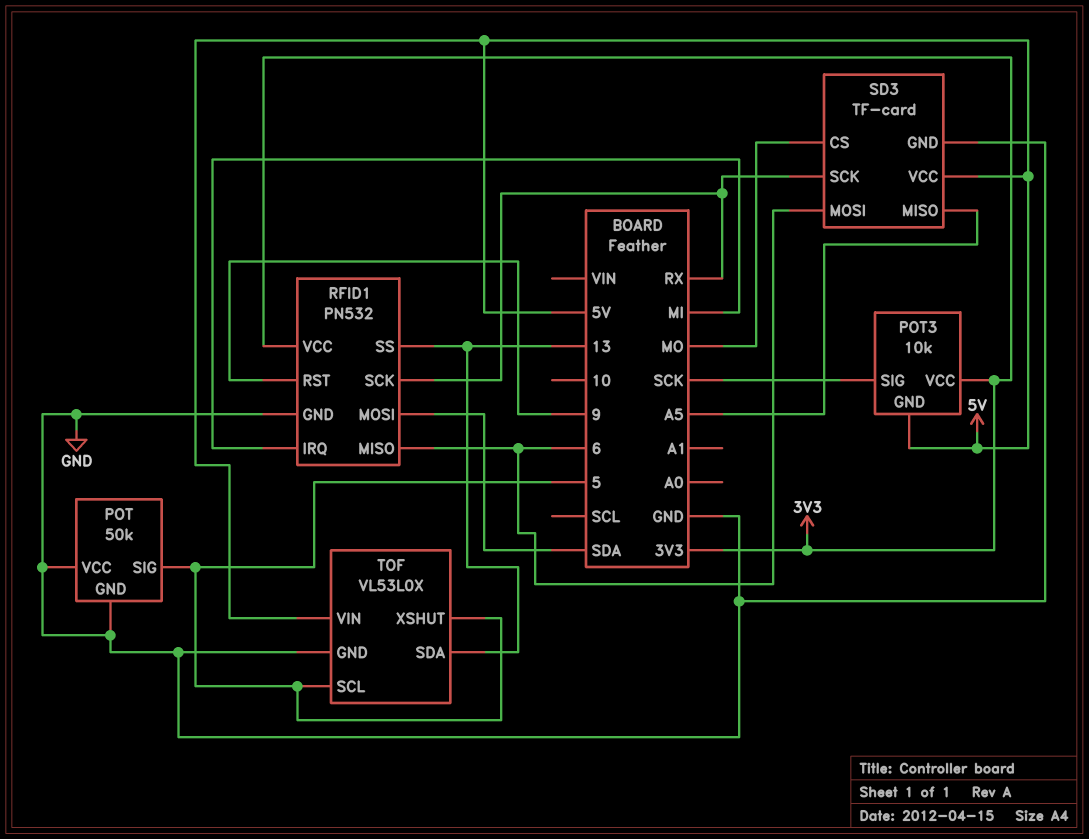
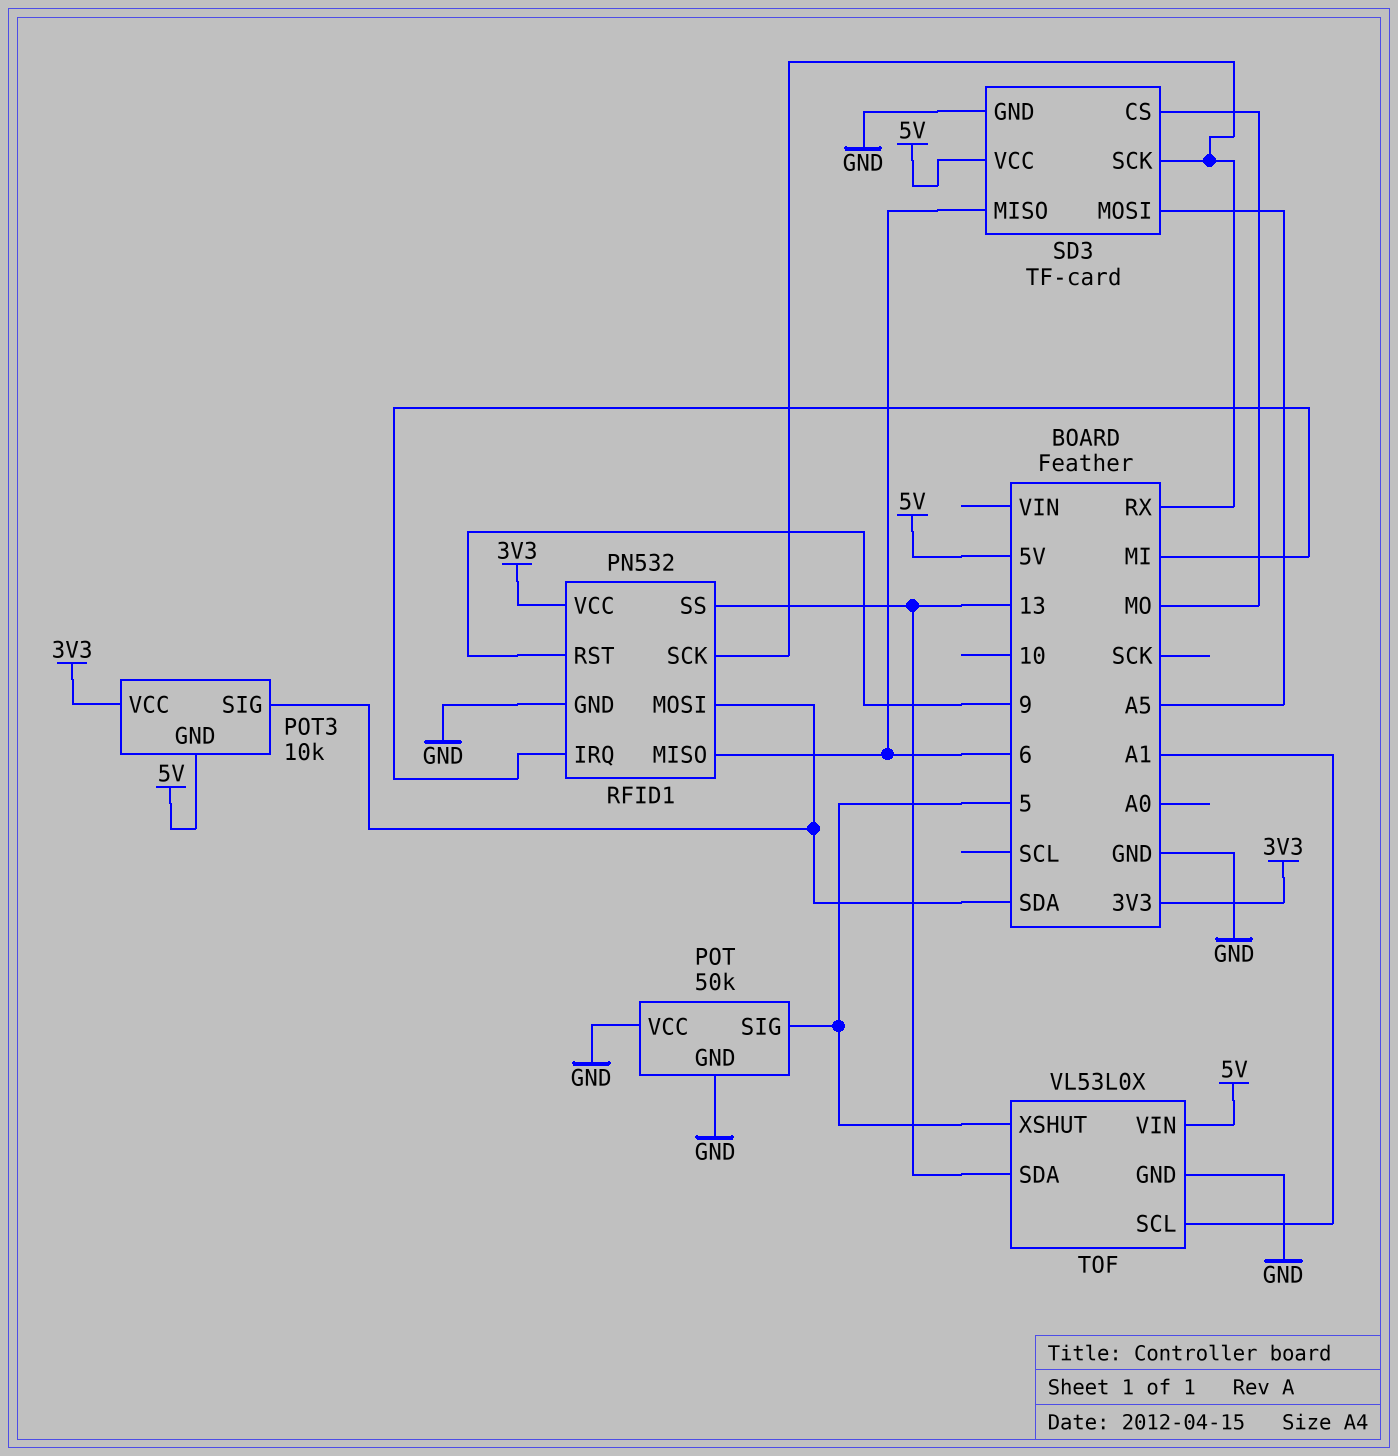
POT3 pin SIG: SCK -> SDA
SD3 pin MISO: A5 -> 6
SD3 pin MOSI: 6 -> A5
TOF pin SCL: 5 -> A1

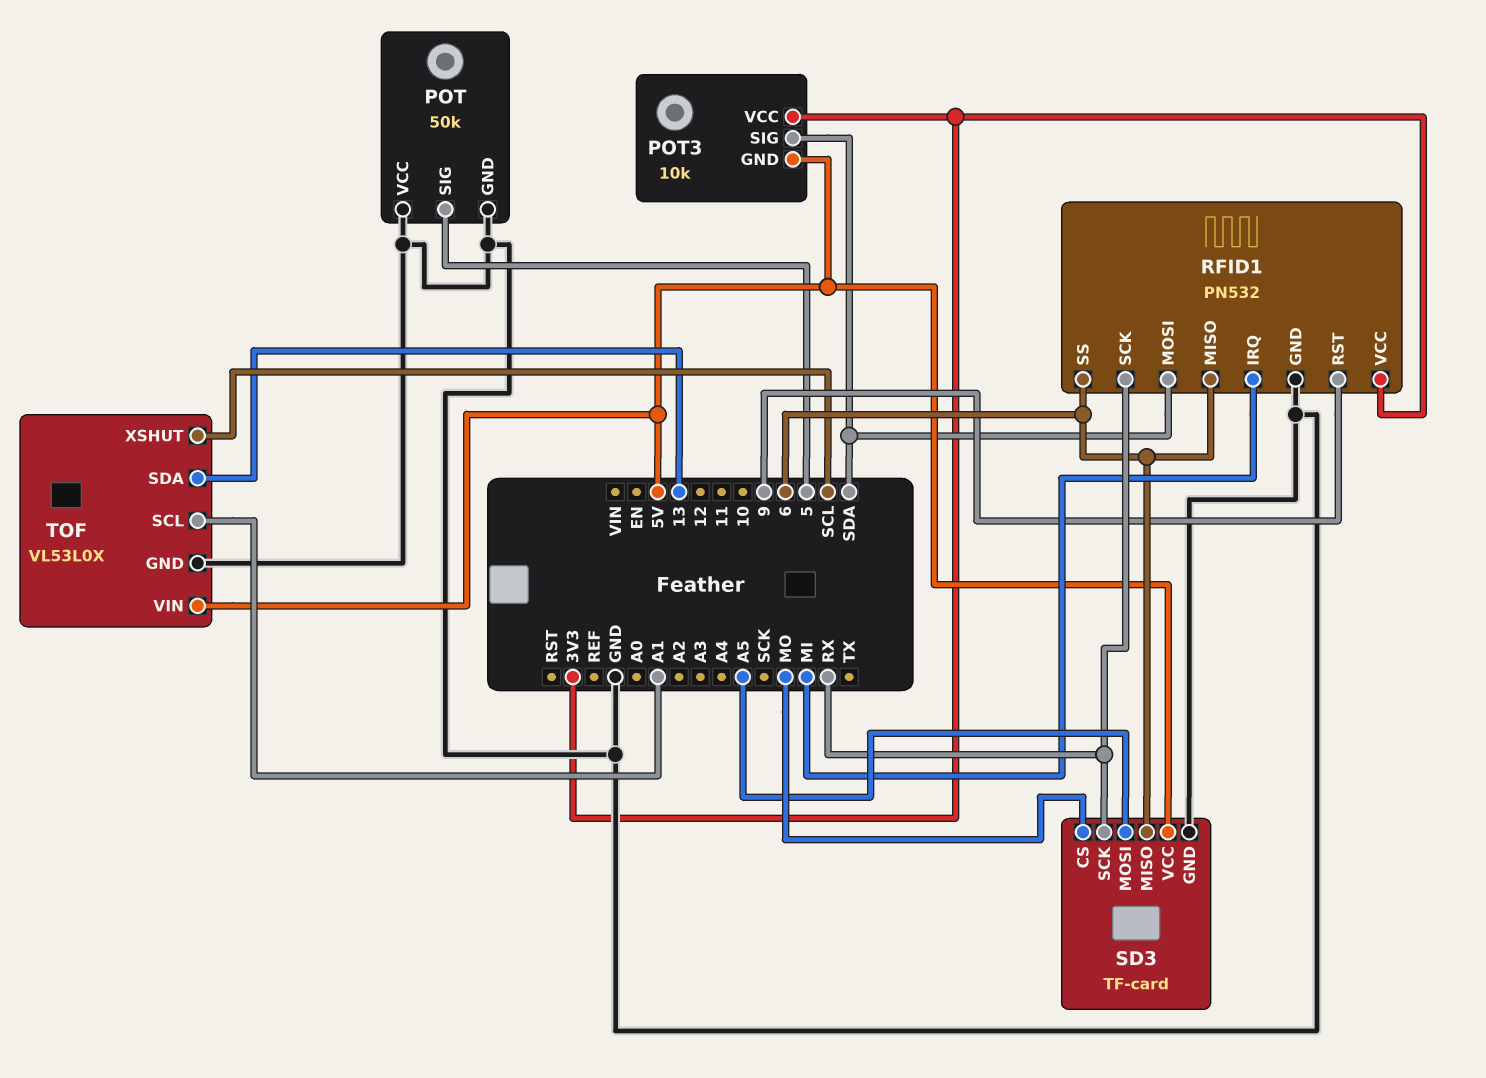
RFID1 pin SS: 13 -> 6
TOF pin XSHUT: 5 -> SCL

